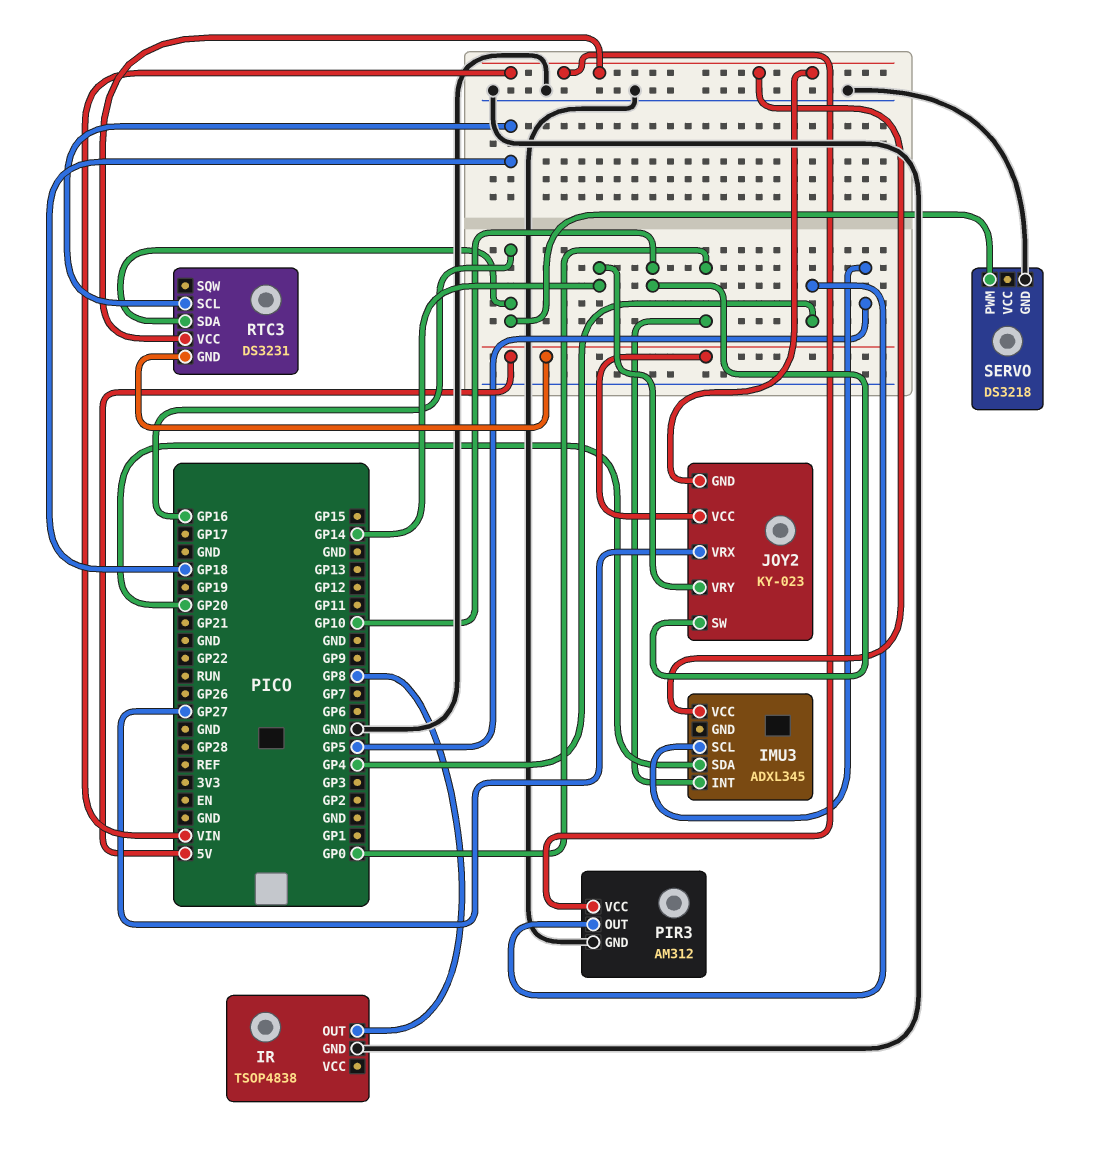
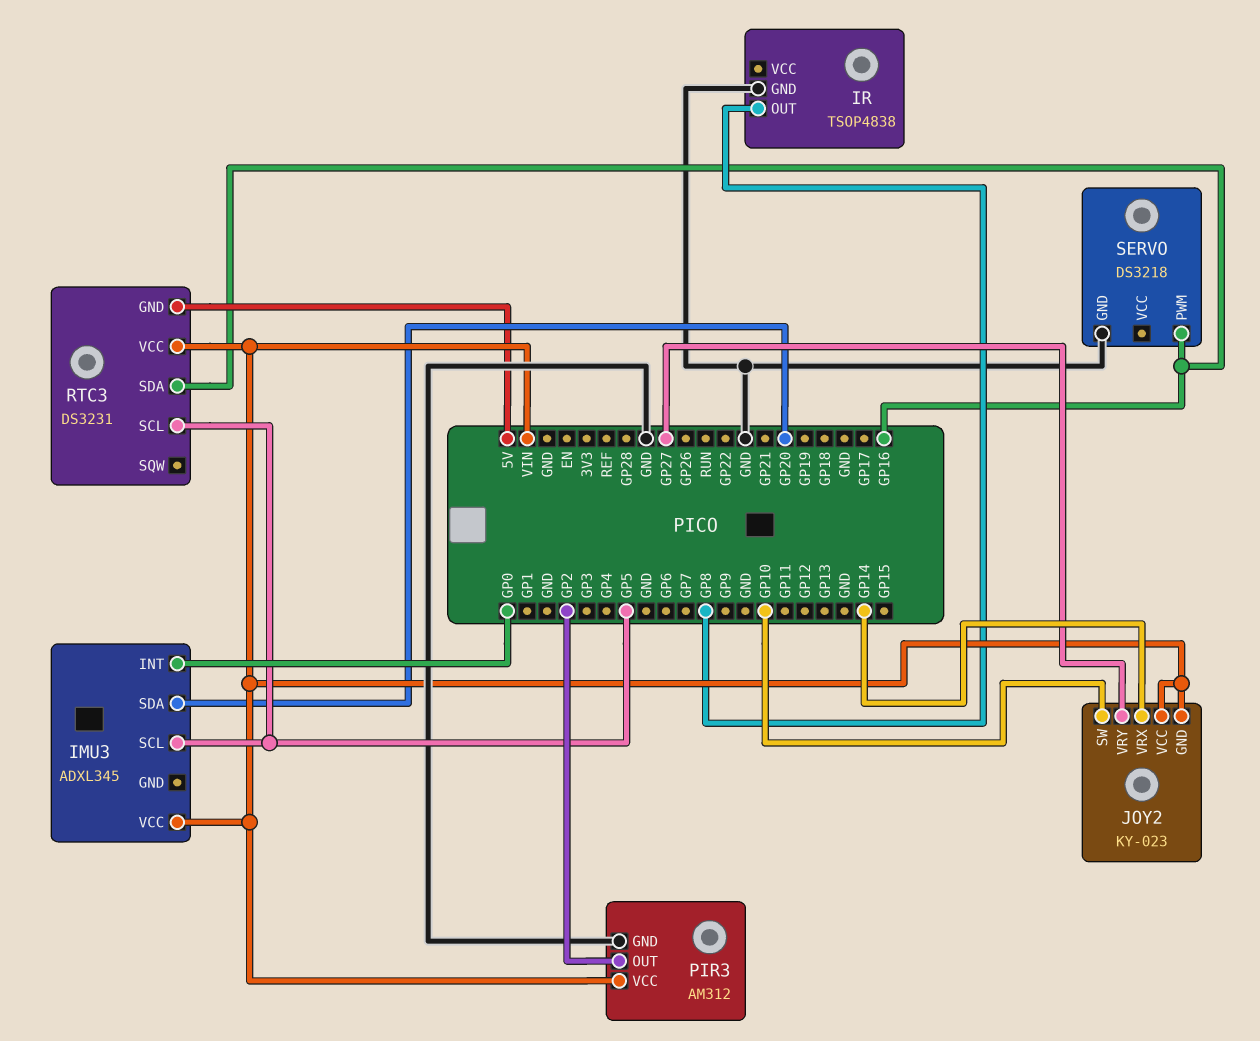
JOY2 pin VCC: 5V -> VIN
JOY2 pin VRX: GP27 -> GP14
JOY2 pin VRY: GP14 -> GP27
PIR3 pin OUT: GP4 -> GP2
RTC3 pin SCL: GP18 -> GP5

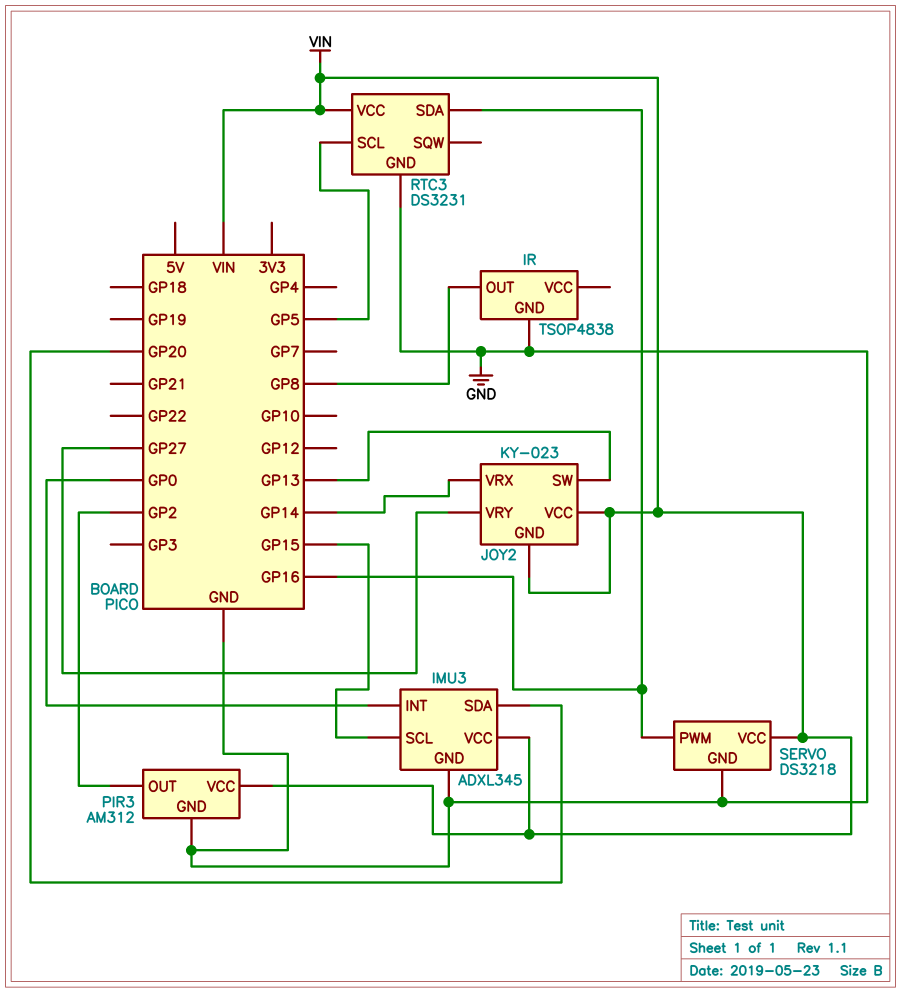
IMU3 pin GND: none -> GND
IMU3 pin SCL: GP5 -> GP15
JOY2 pin SW: GP10 -> GP13
RTC3 pin GND: 5V -> GND
SERVO pin VCC: none -> VIN

